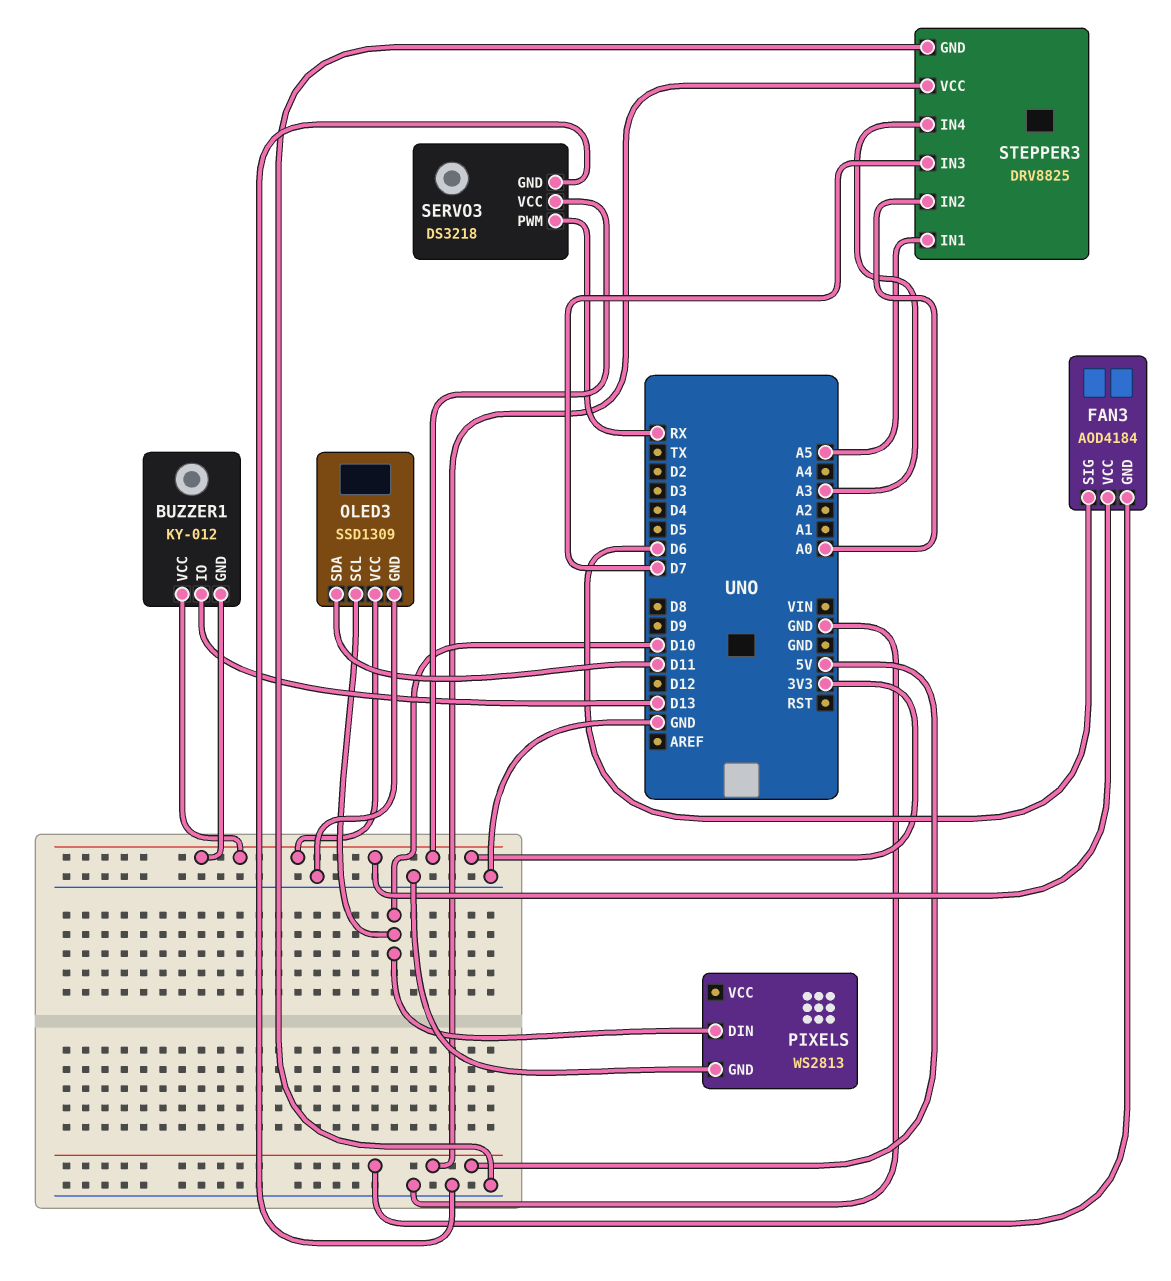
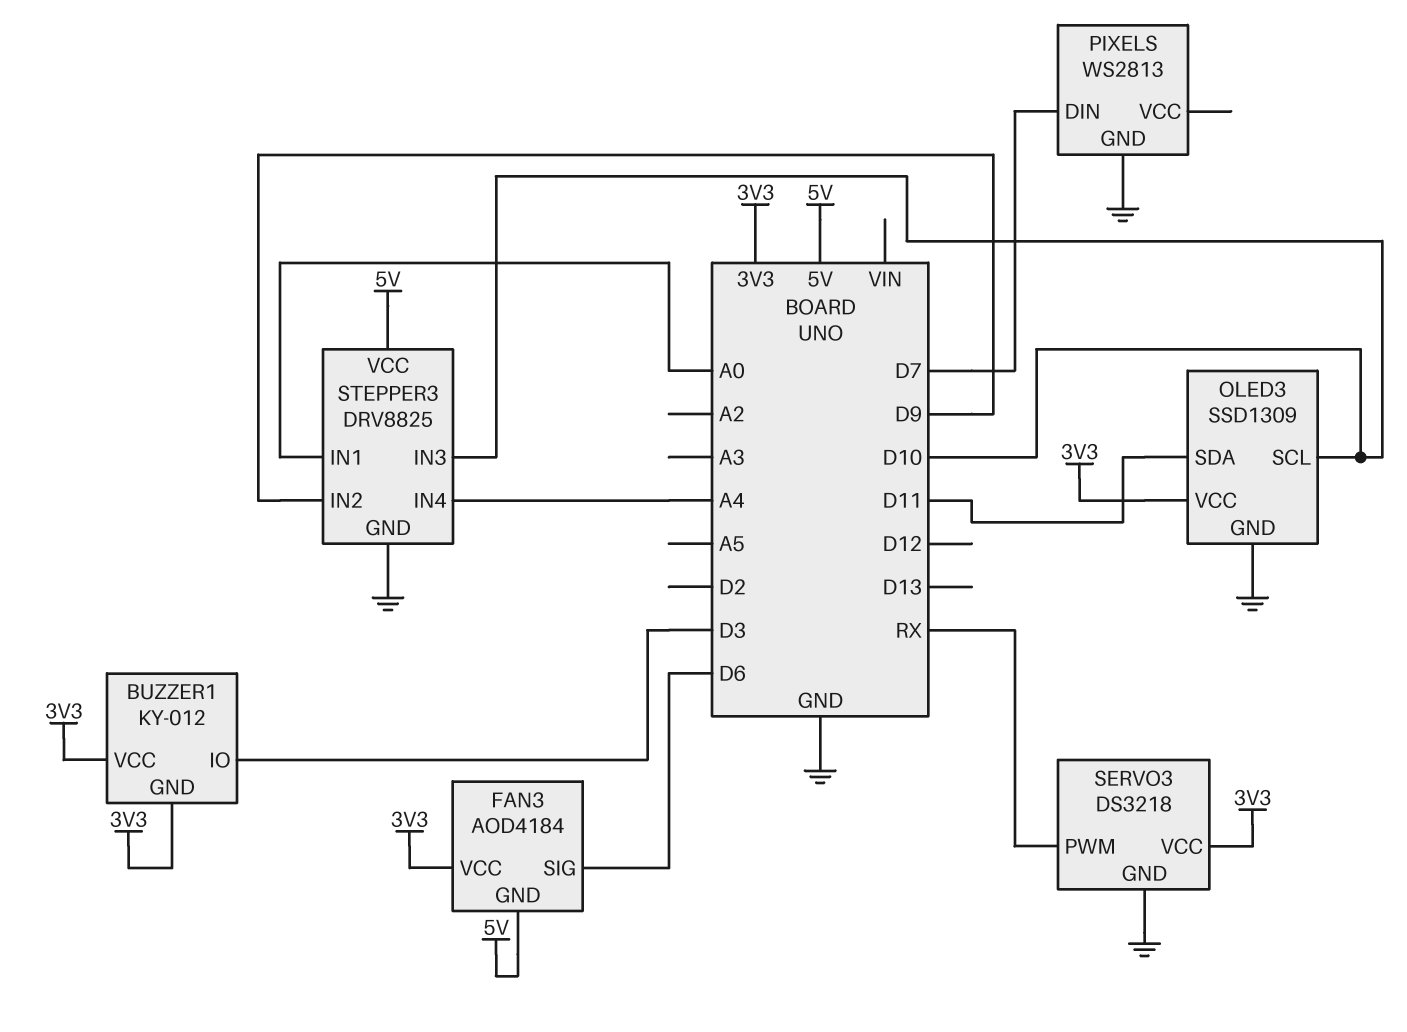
BUZZER1 pin IO: D13 -> D3
PIXELS pin DIN: D10 -> D7
STEPPER3 pin IN1: A5 -> A0
STEPPER3 pin IN2: A0 -> D9
STEPPER3 pin IN3: D7 -> D10
STEPPER3 pin IN4: A3 -> A4

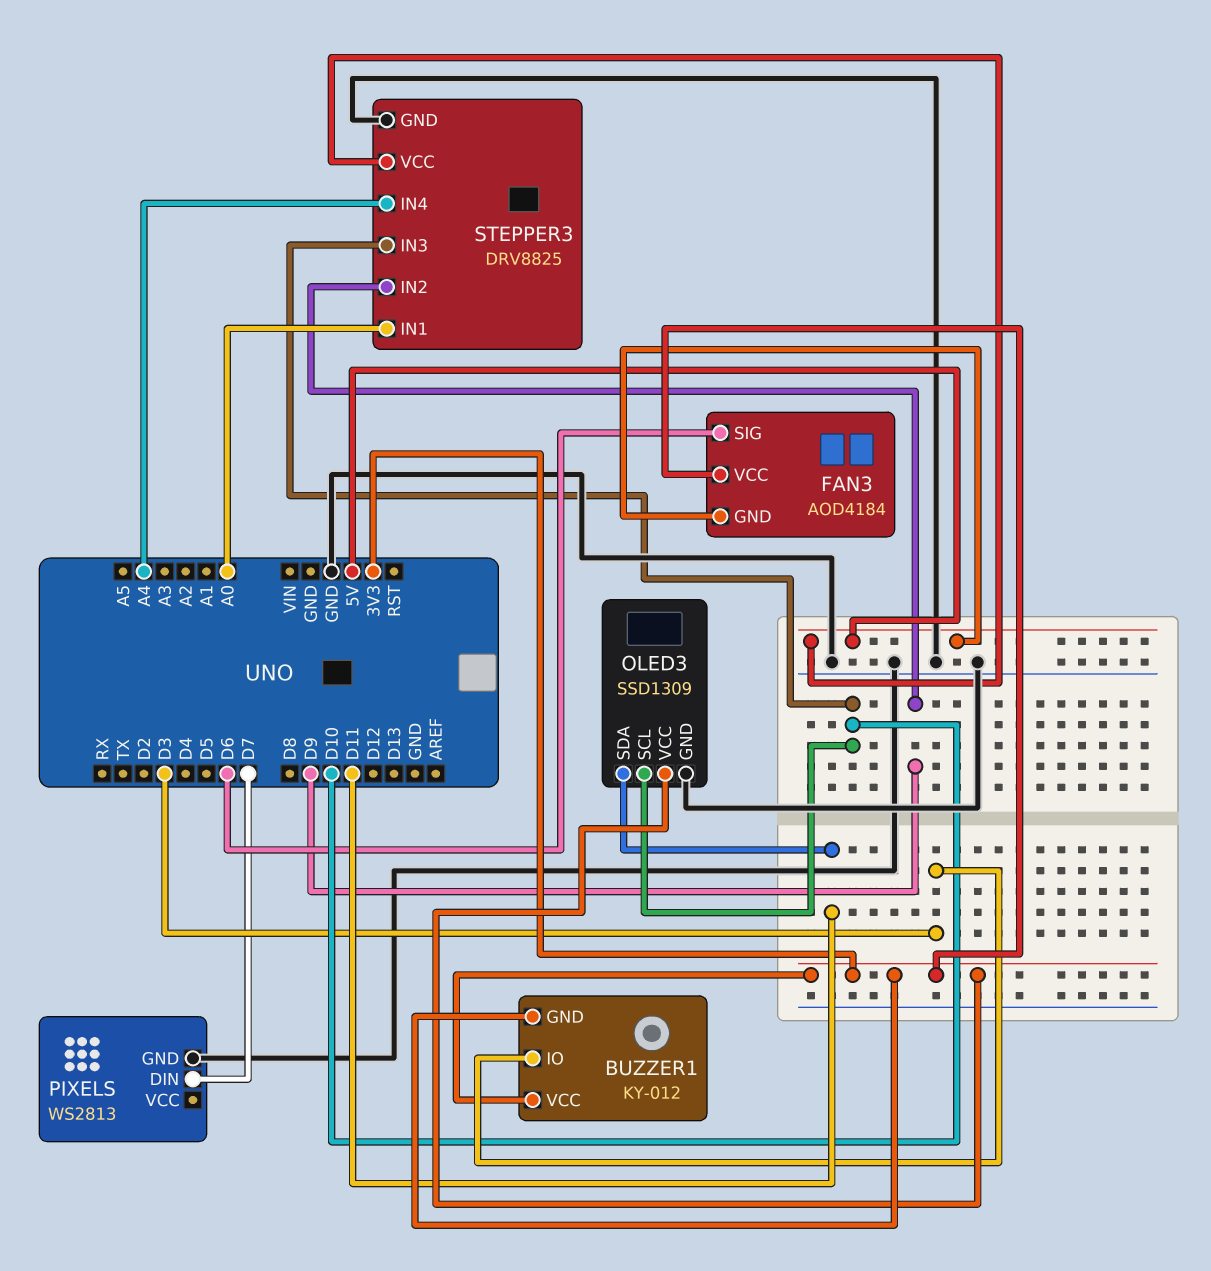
SERVO3: DS3218 -> none
SERVO3 pin GND: GND -> none
SERVO3 pin PWM: RX -> none
SERVO3 pin VCC: 3V3 -> none

